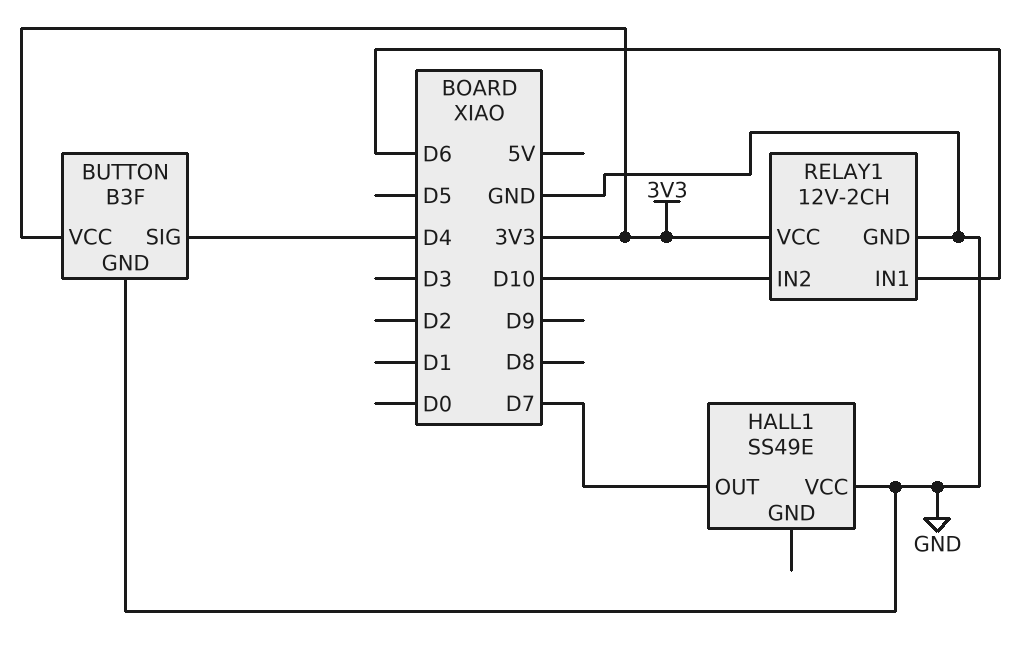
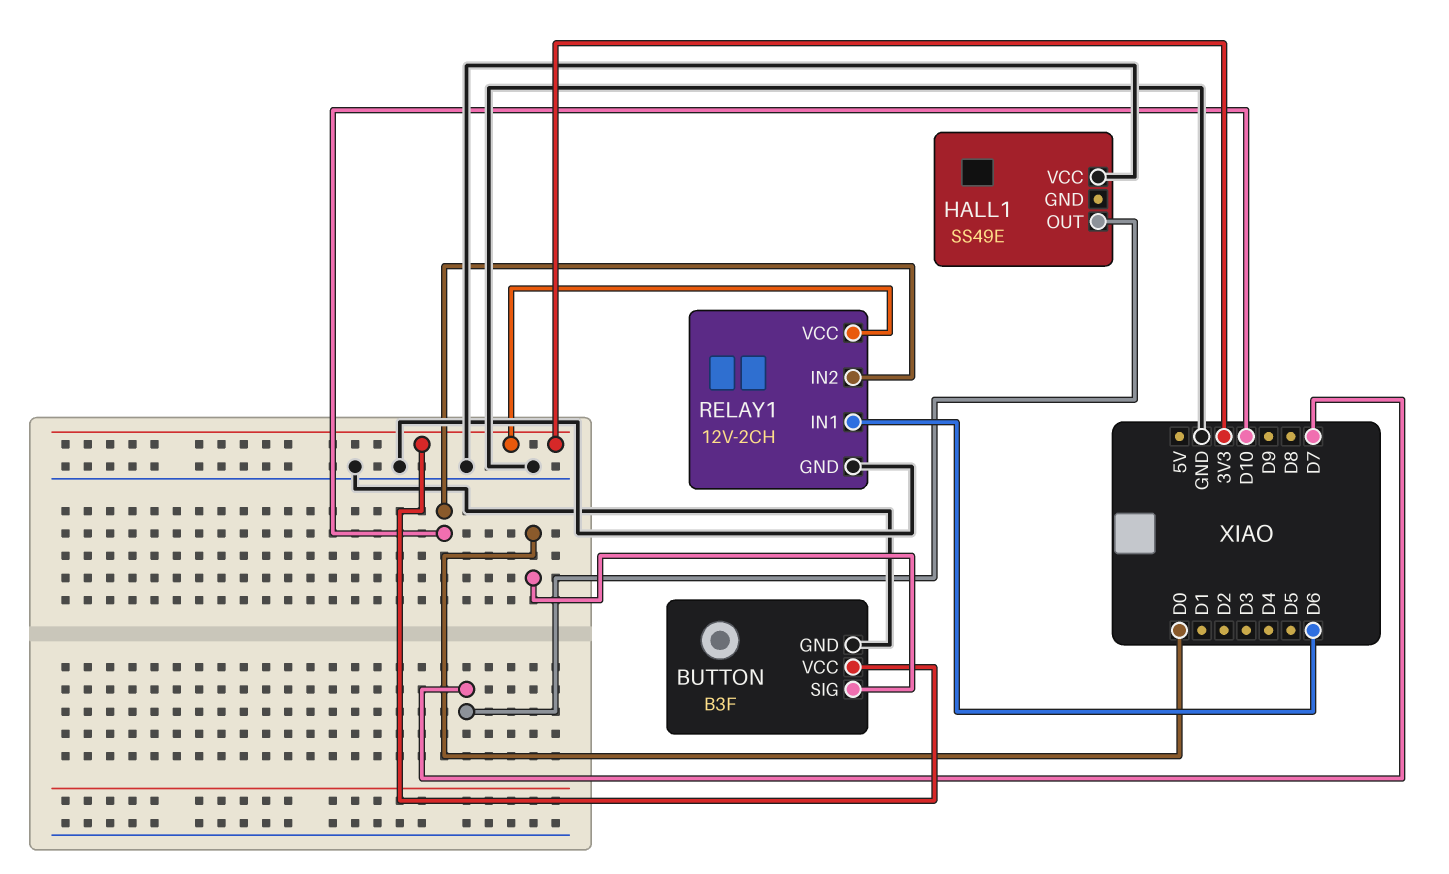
BUTTON pin SIG: D4 -> D0

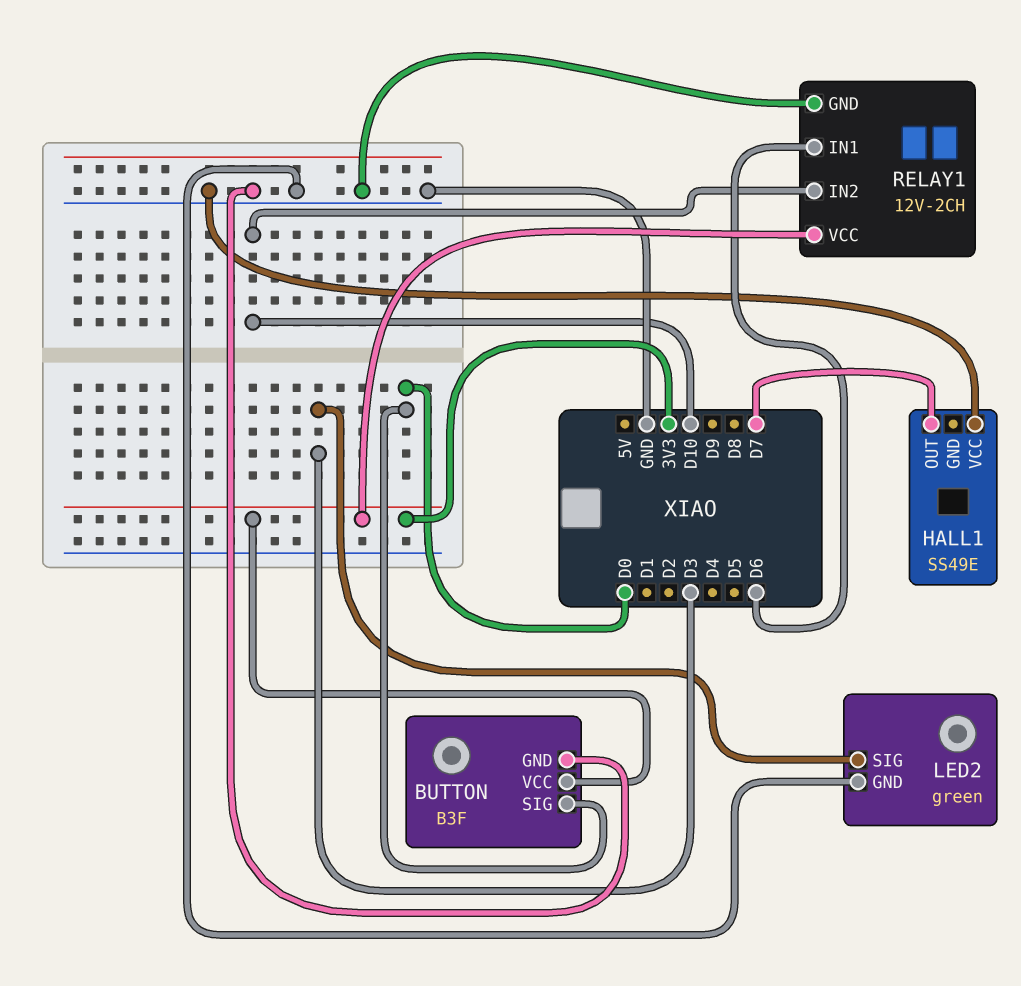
LED2: none -> green
LED2 pin GND: none -> GND
LED2 pin SIG: none -> D3

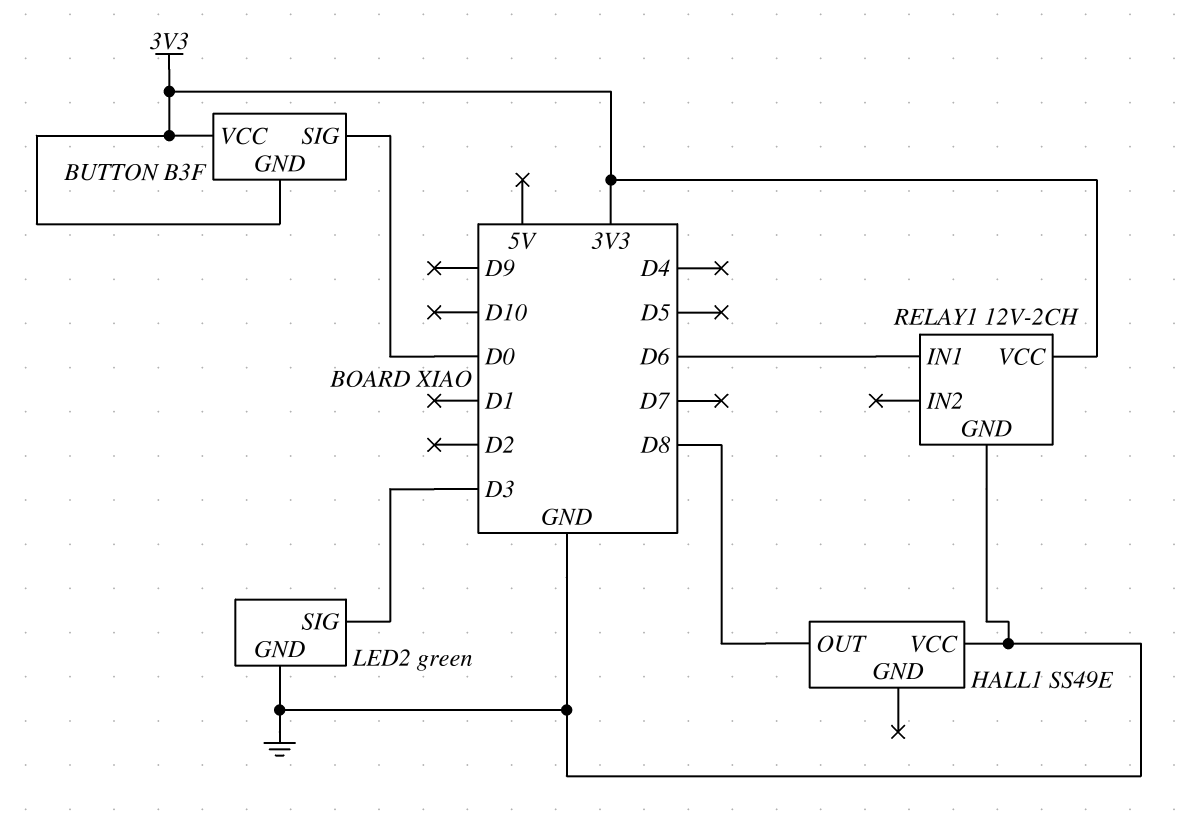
BUTTON pin GND: GND -> 3V3
HALL1 pin OUT: D7 -> D8
RELAY1 pin IN2: D10 -> none

